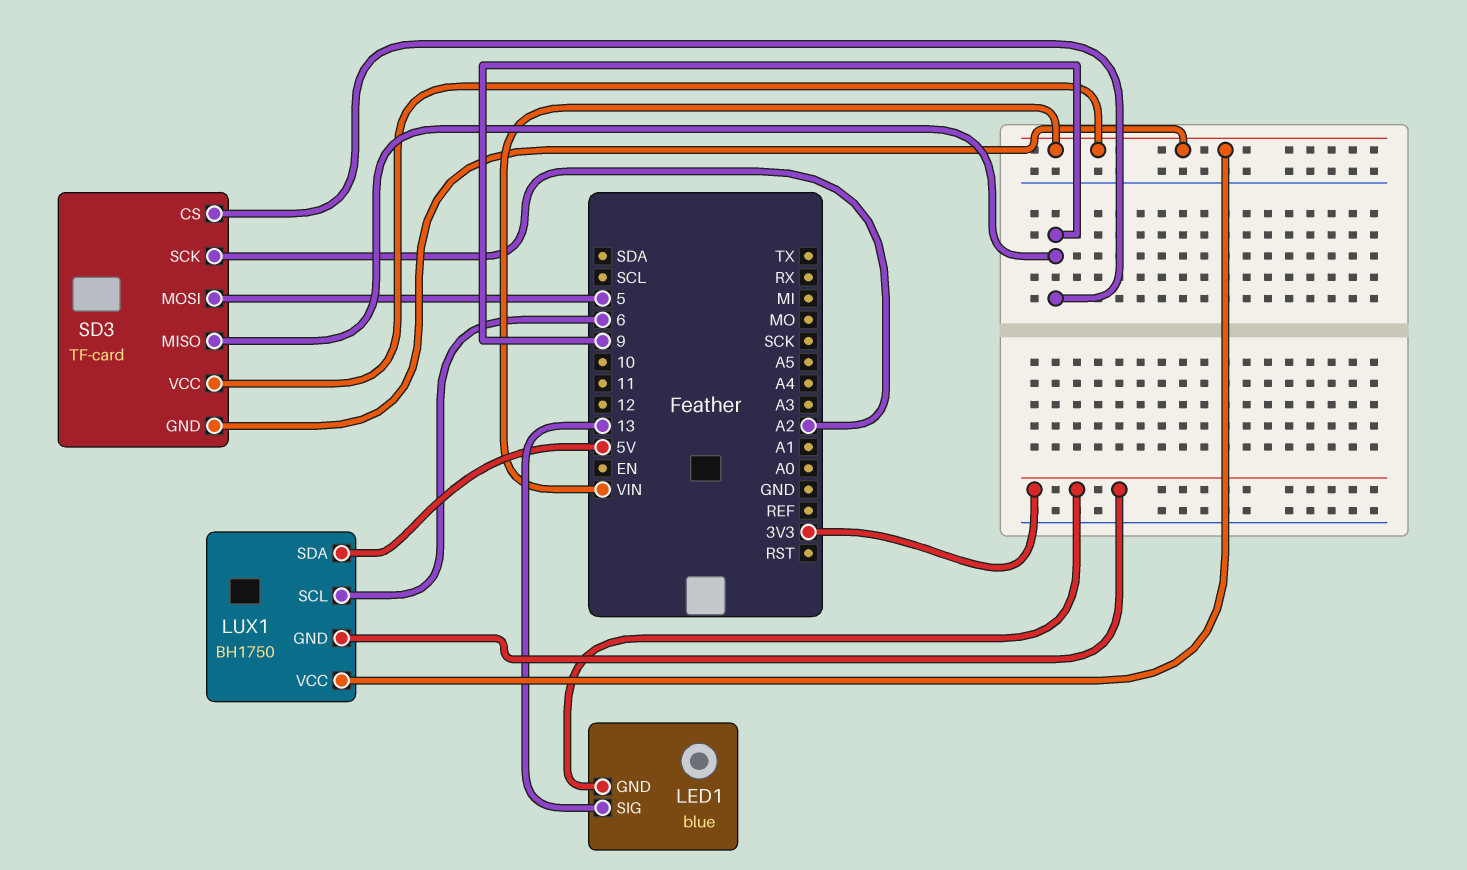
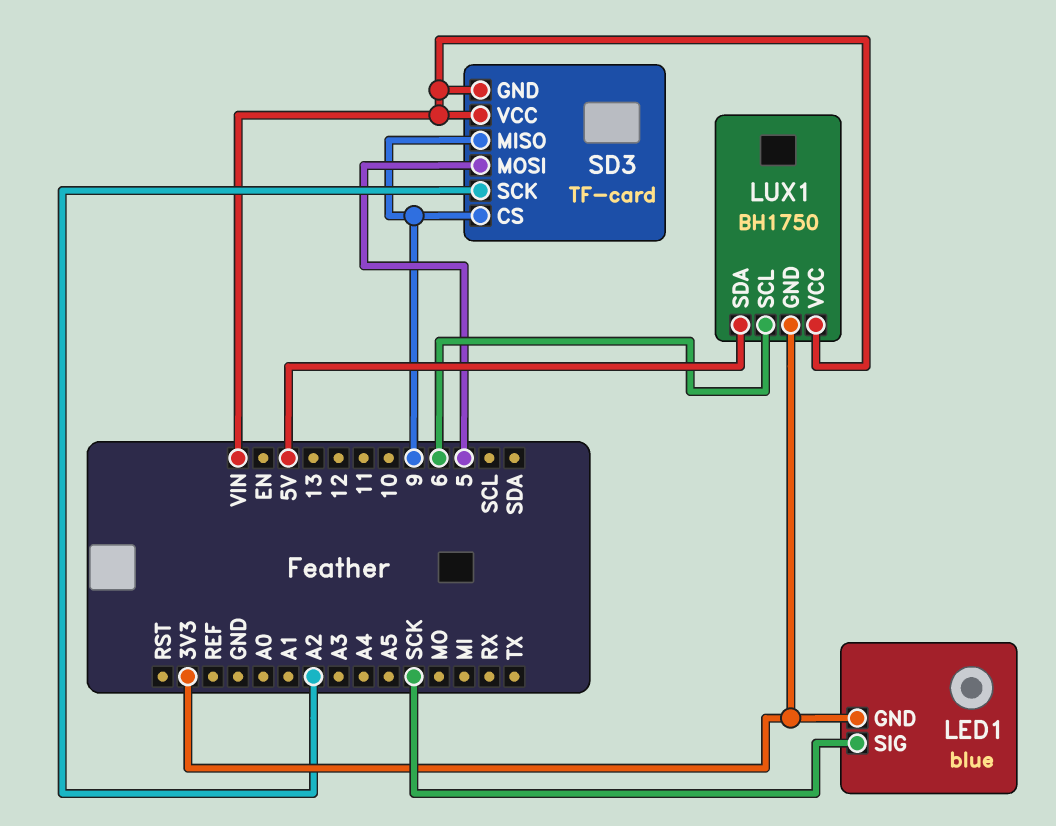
LED1 pin SIG: 13 -> SCK

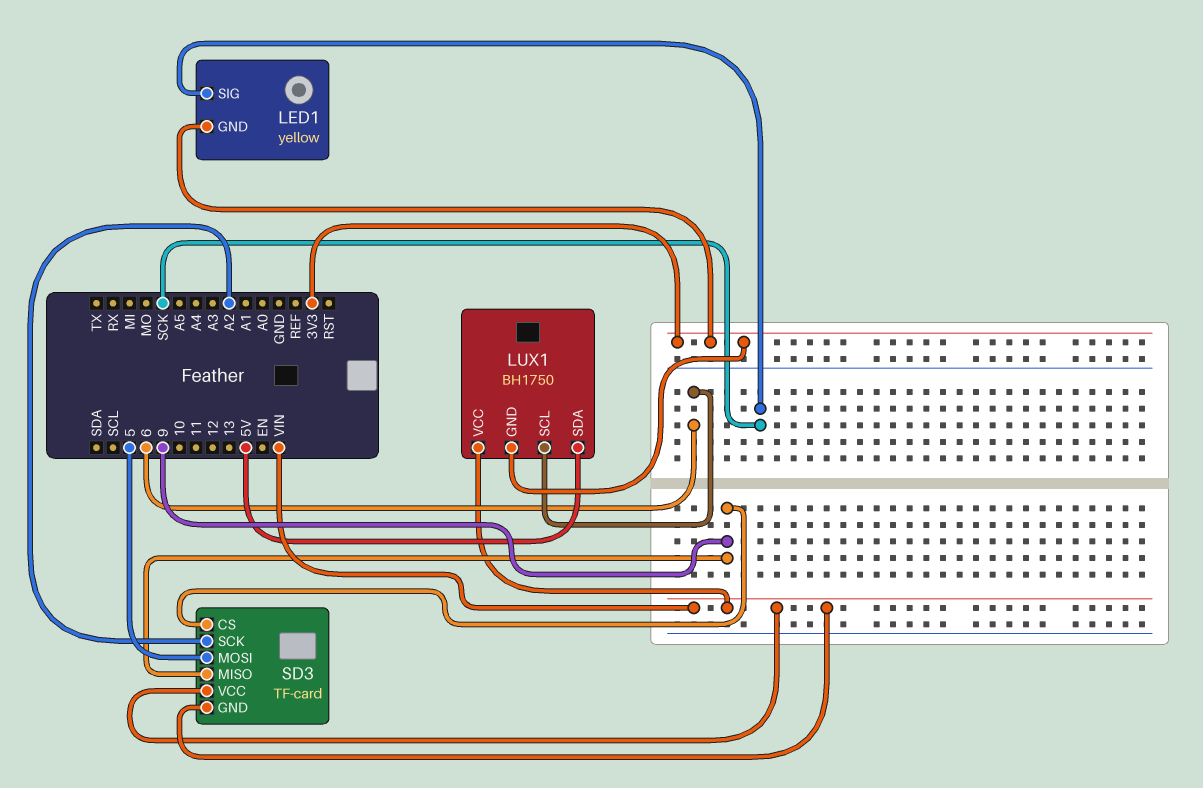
LED1: blue -> yellow

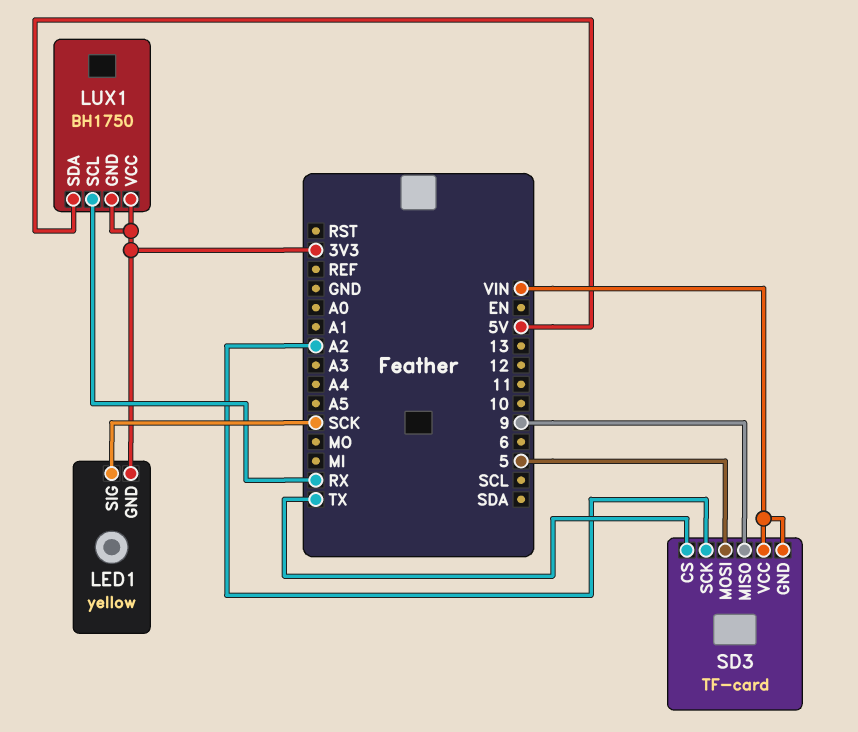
LUX1 pin SCL: 6 -> RX
LUX1 pin VCC: VIN -> 3V3
SD3 pin CS: 9 -> TX

